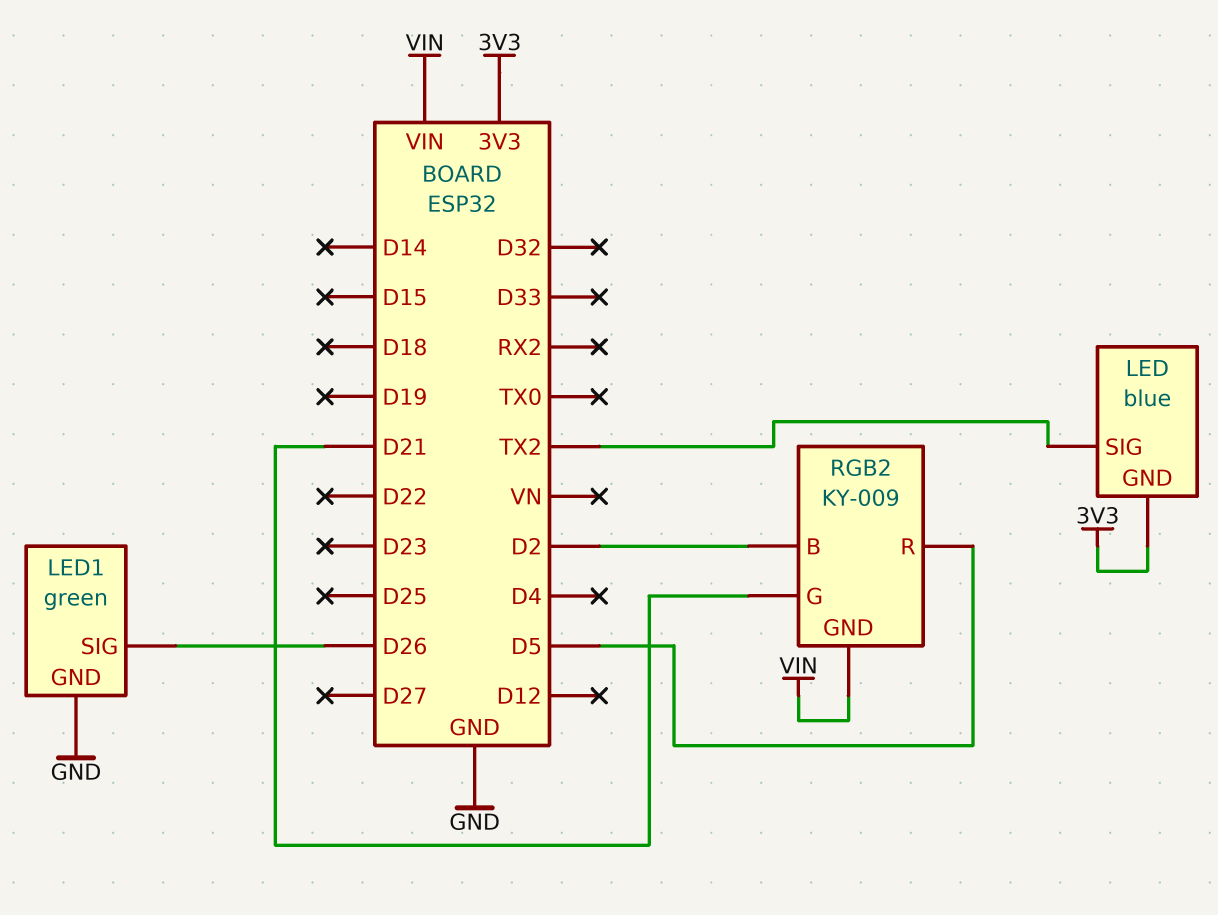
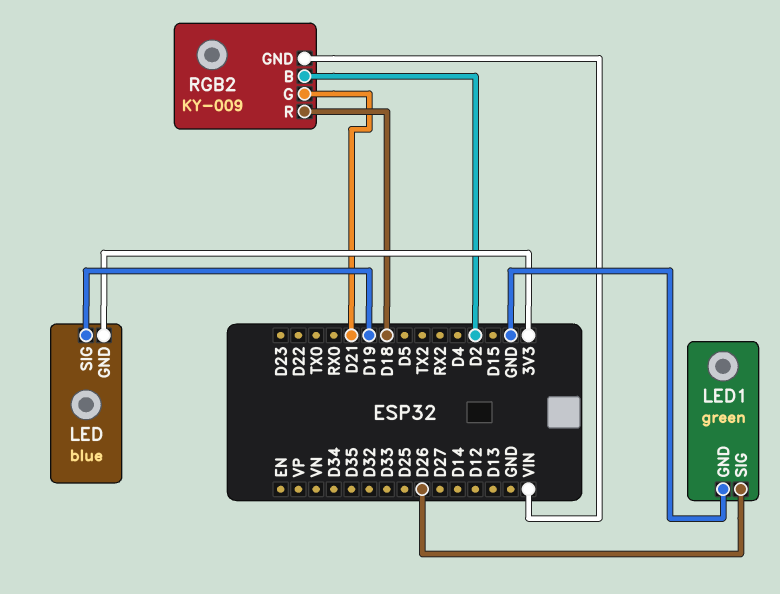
LED pin SIG: TX2 -> D19
RGB2 pin R: D5 -> D18

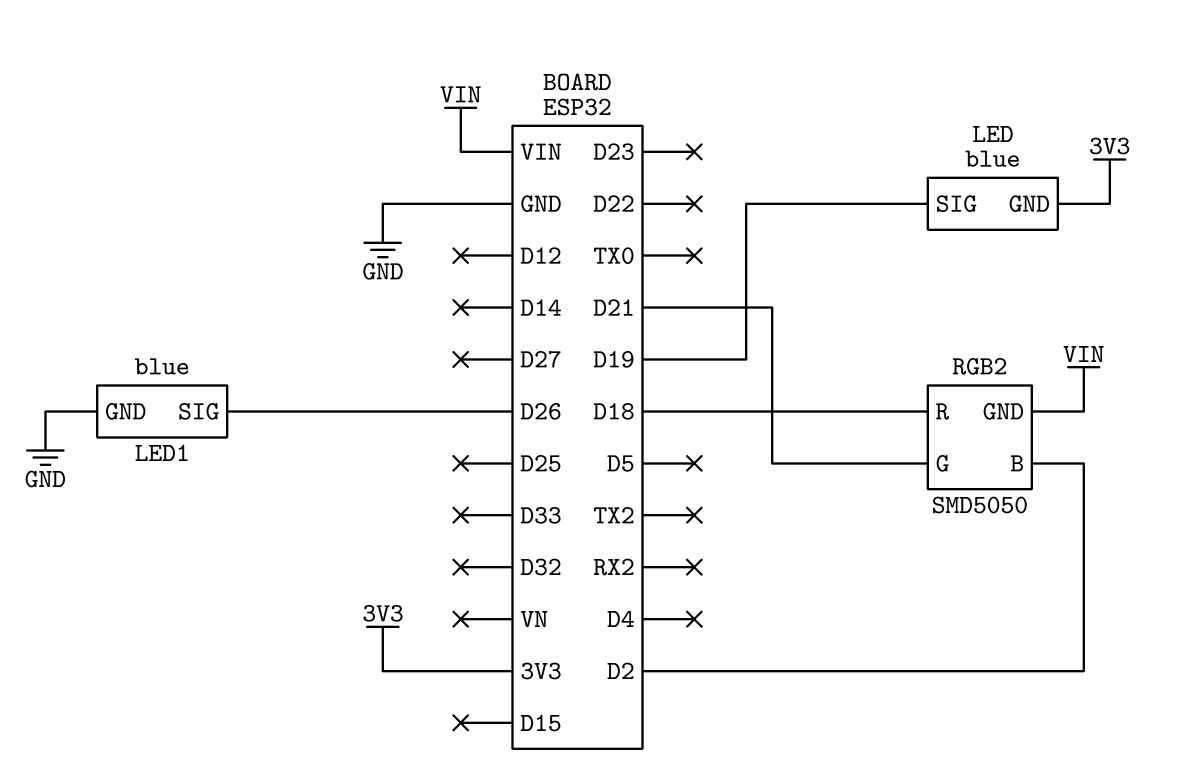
LED1: green -> blue
RGB2: KY-009 -> SMD5050

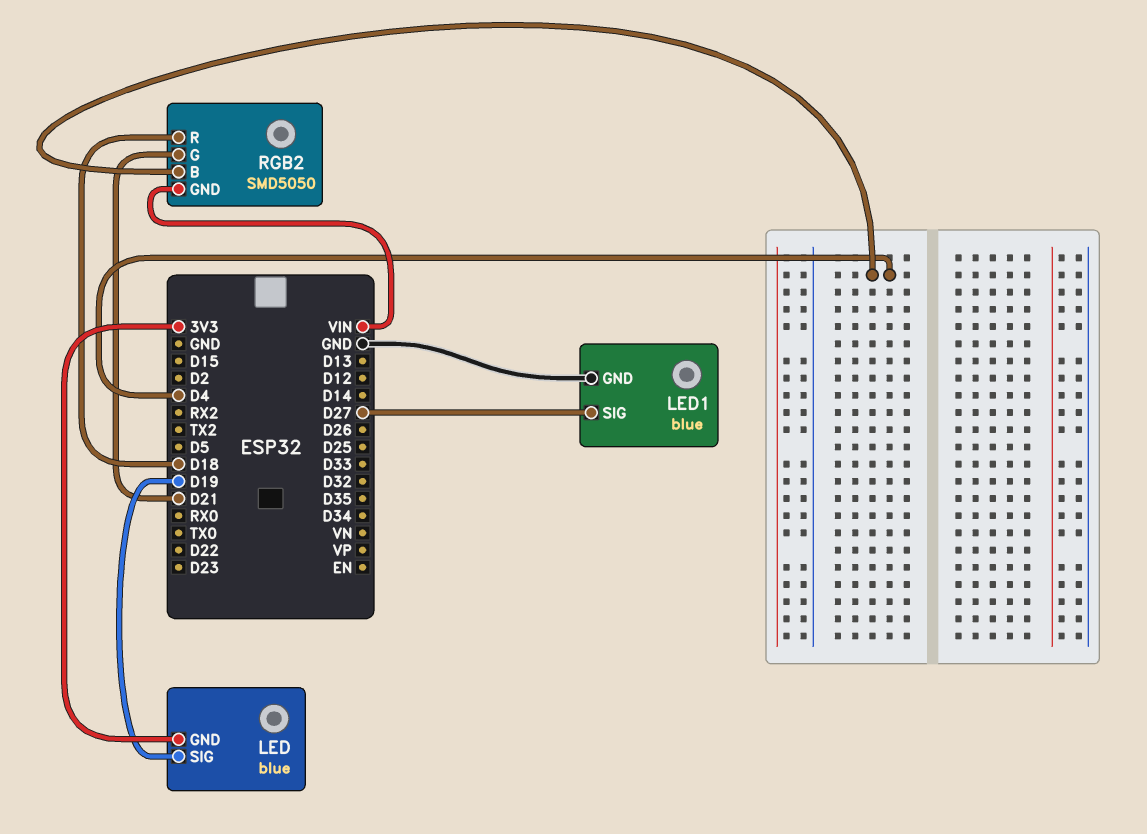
LED1 pin SIG: D26 -> D27
RGB2 pin B: D2 -> D4

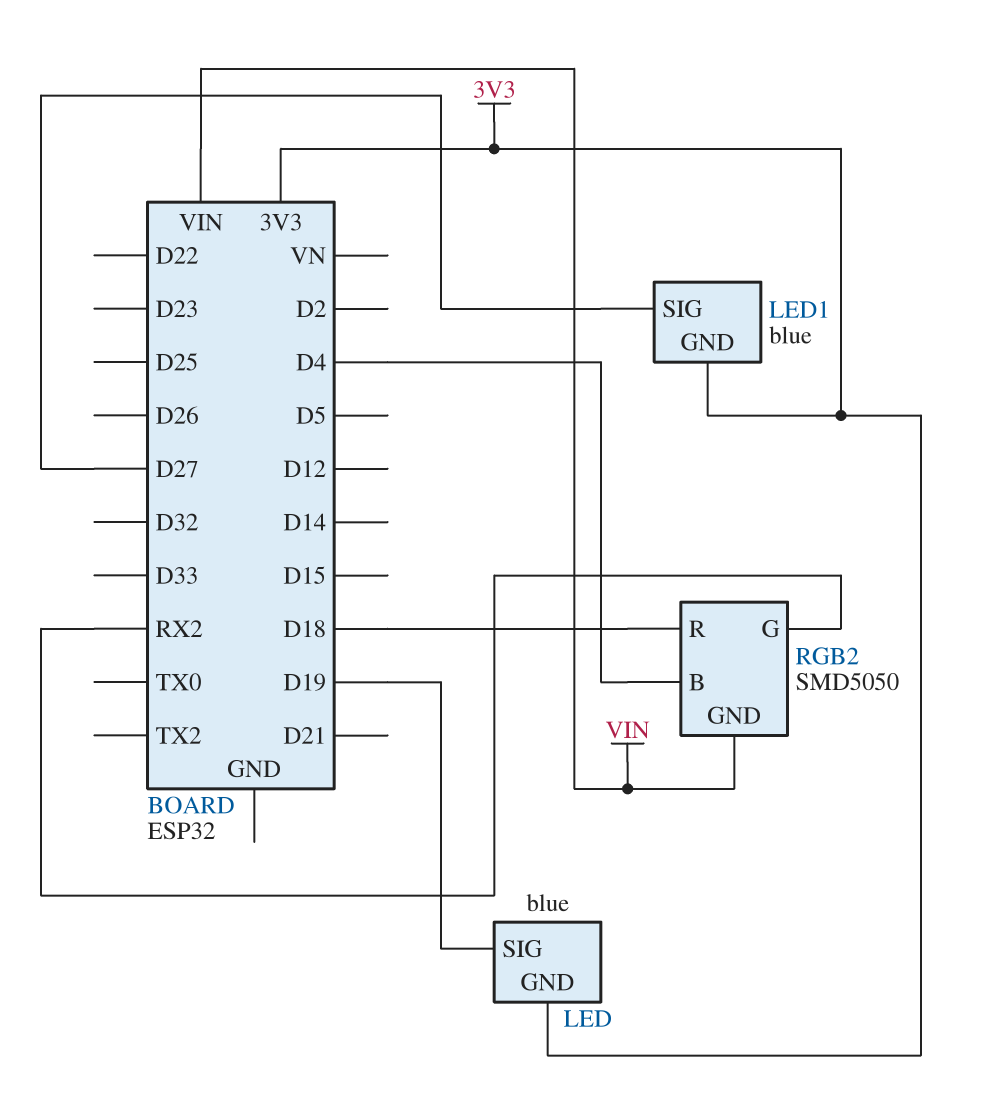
LED1 pin GND: GND -> 3V3
RGB2 pin G: D21 -> RX2

